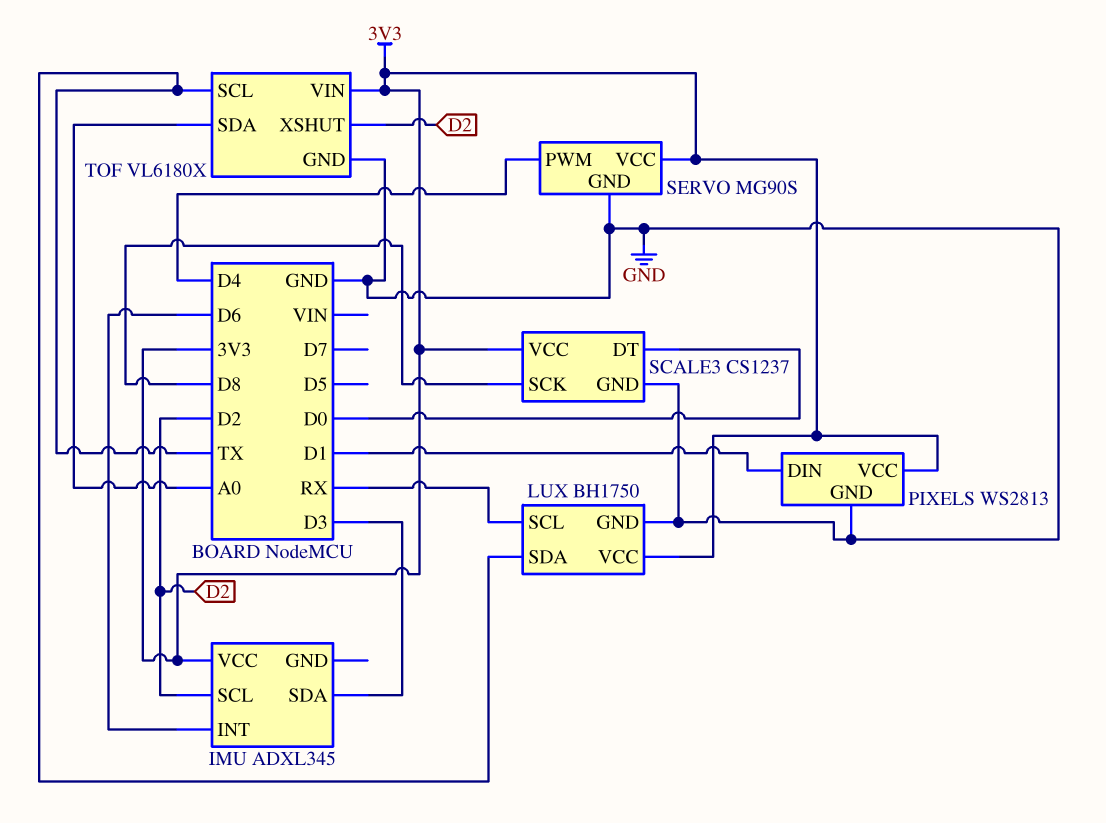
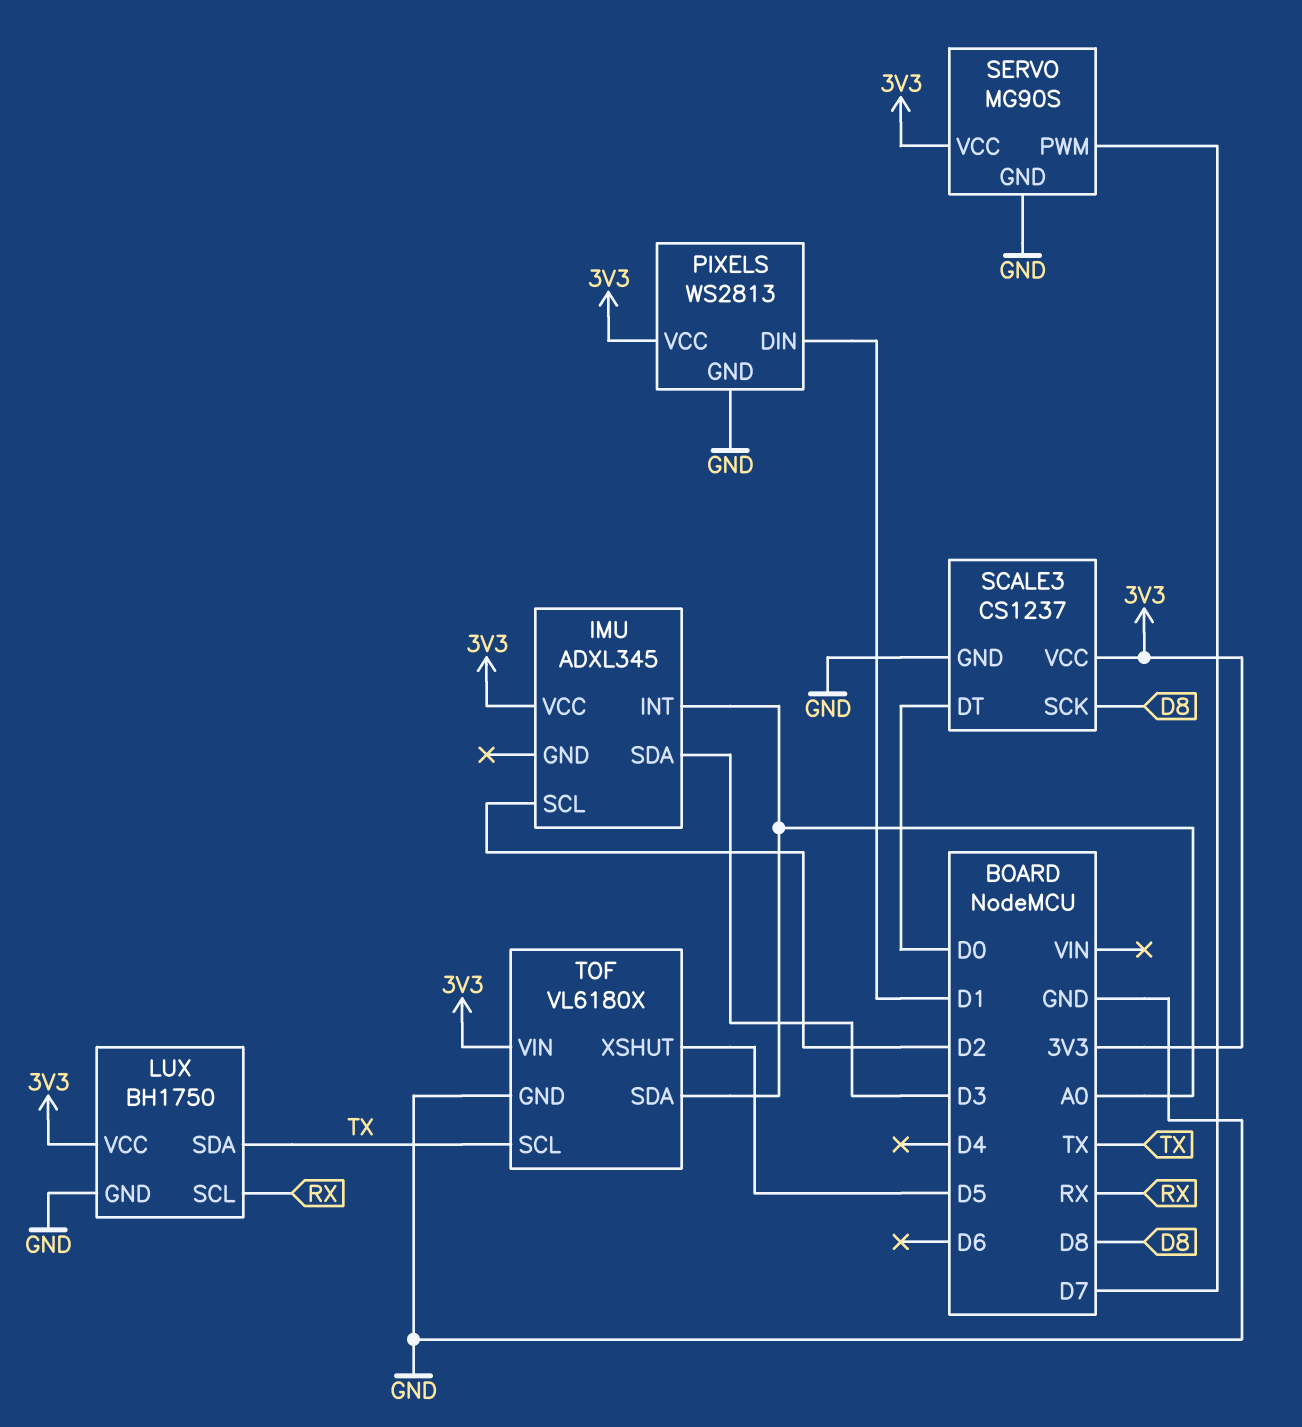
IMU pin INT: D6 -> A0
SERVO pin PWM: D4 -> D7
TOF pin XSHUT: D2 -> D5

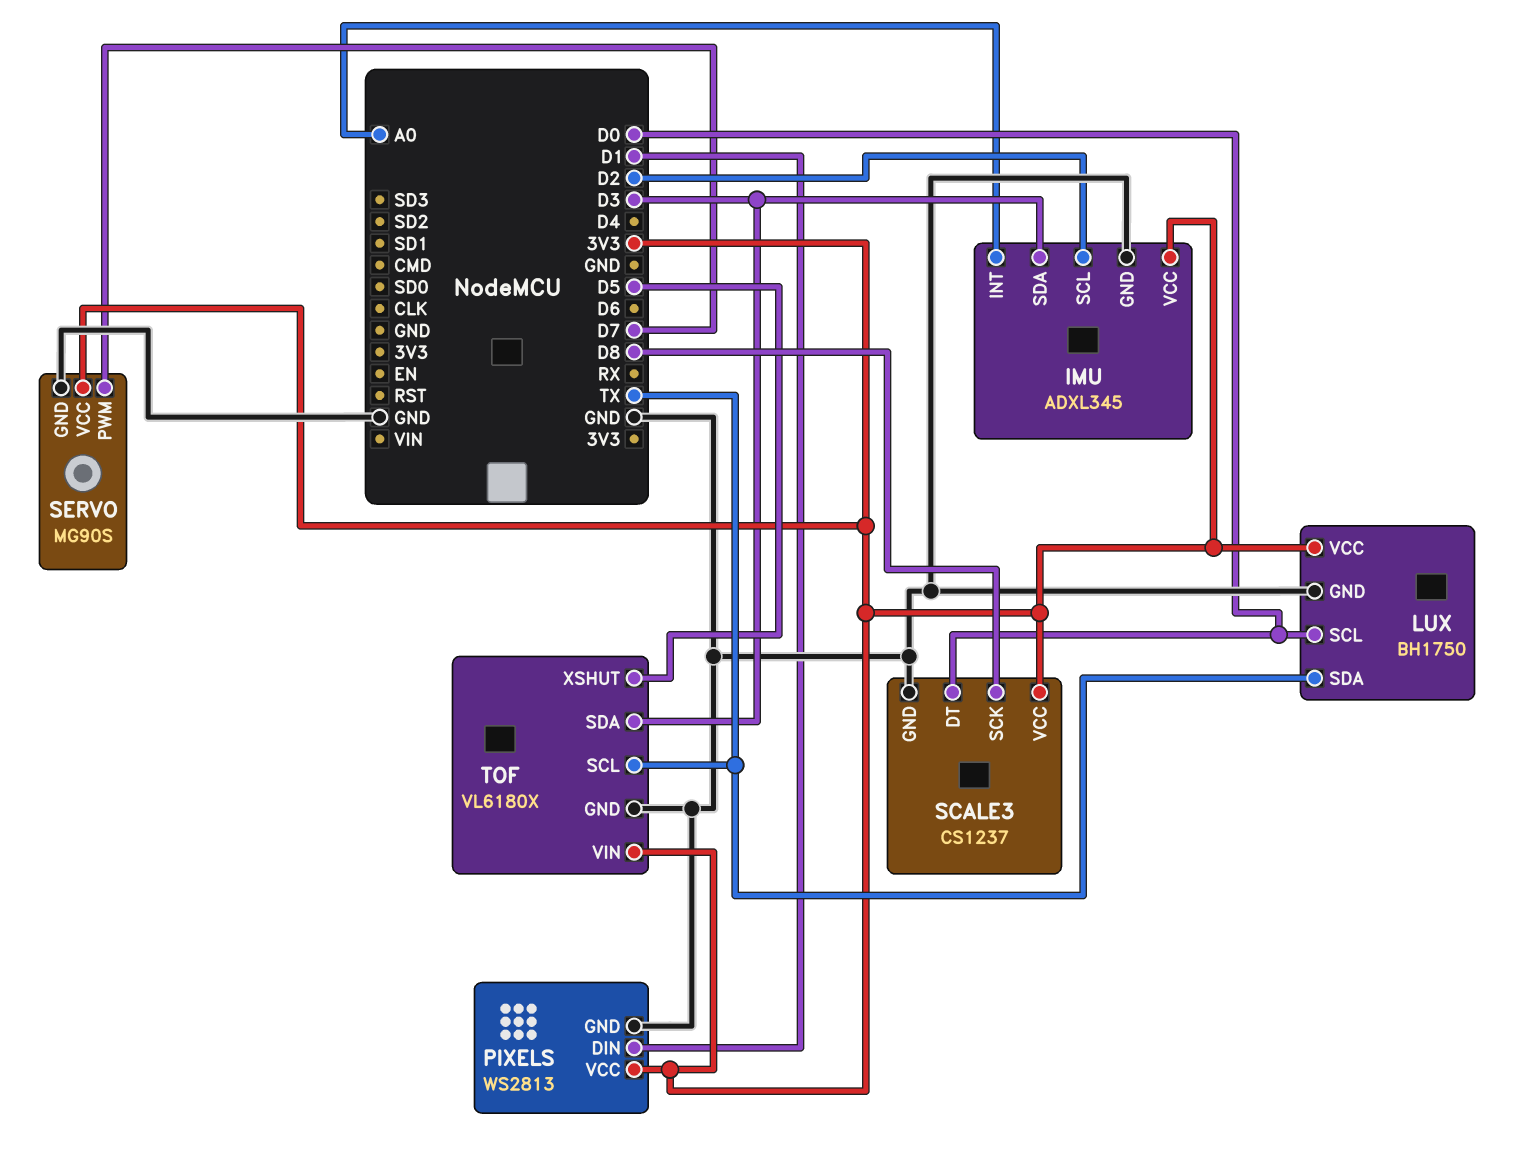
IMU pin GND: none -> GND
LUX pin SCL: RX -> D0
TOF pin SDA: A0 -> D3

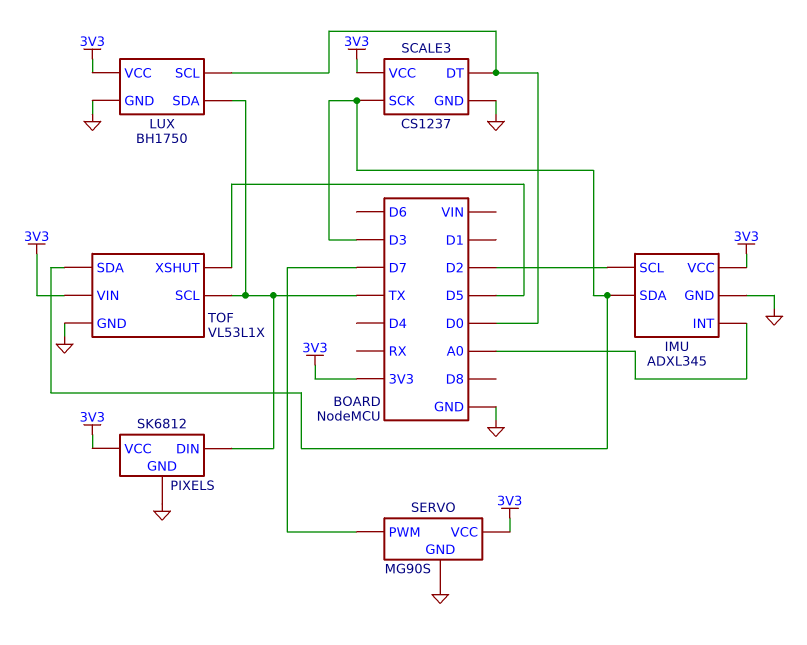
PIXELS: WS2813 -> SK6812
PIXELS pin DIN: D1 -> TX
SCALE3 pin SCK: D8 -> D3
TOF: VL6180X -> VL53L1X

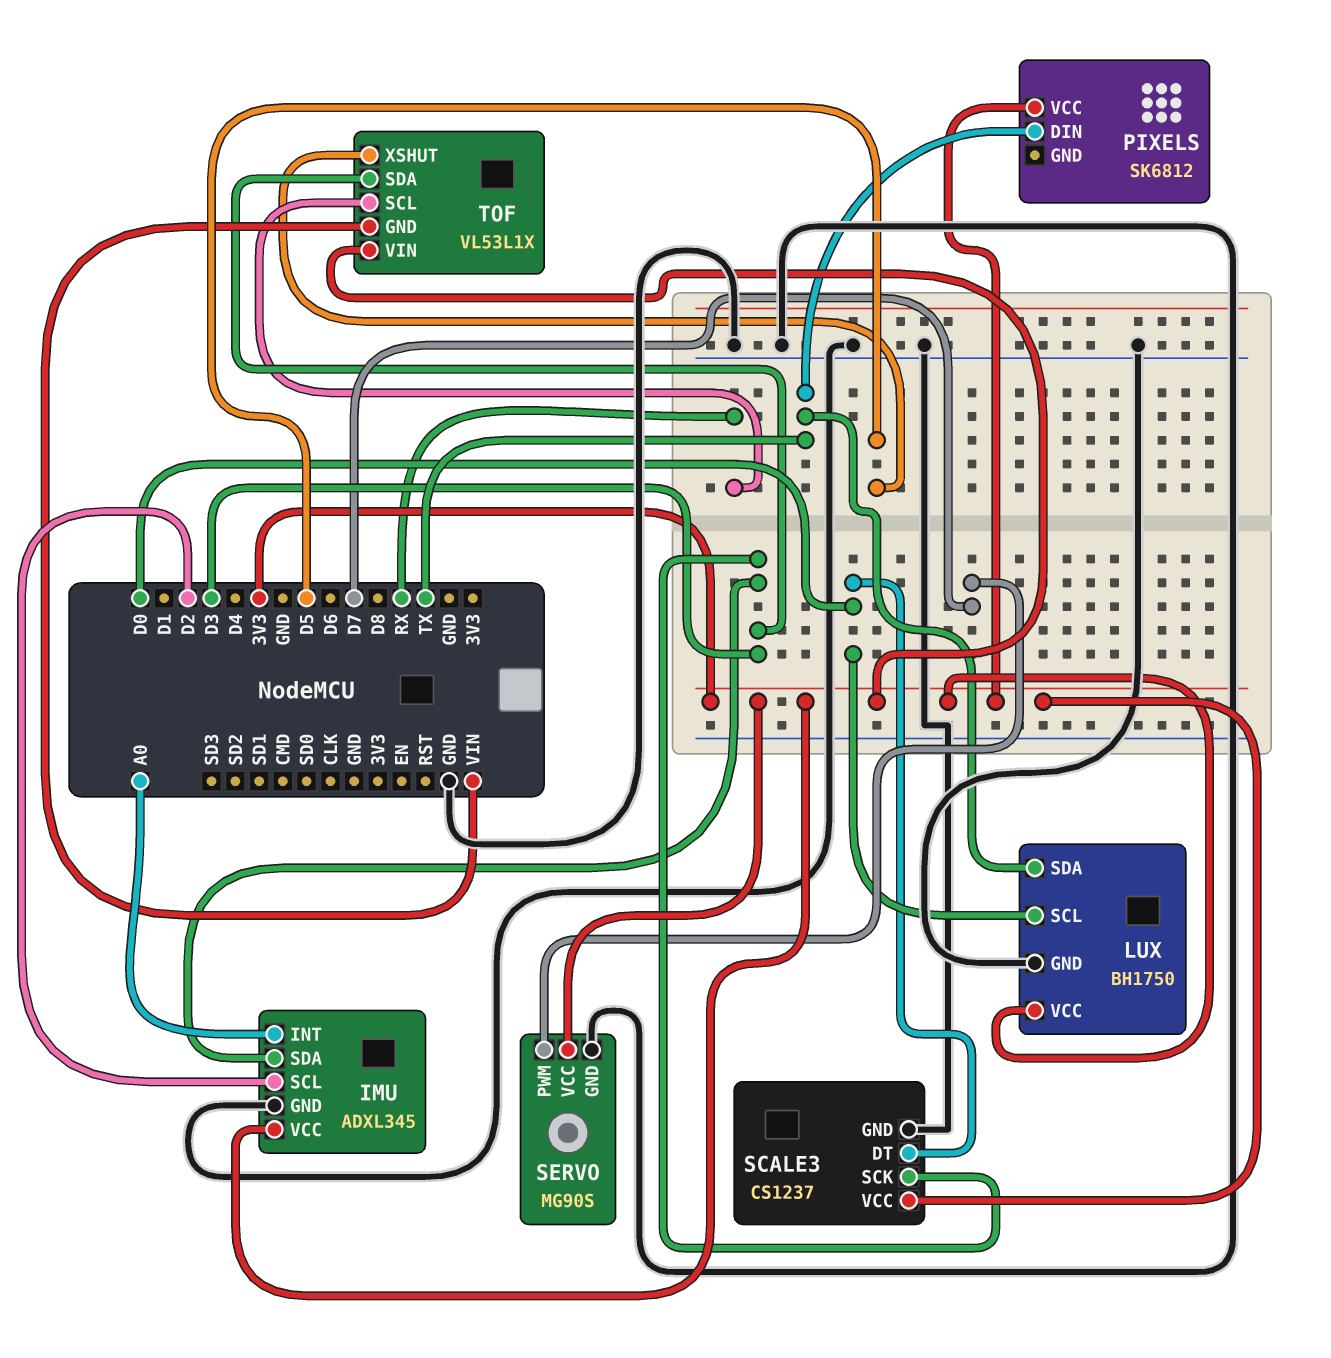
PIXELS pin GND: GND -> none
TOF pin GND: GND -> VIN
TOF pin SCL: TX -> RX

